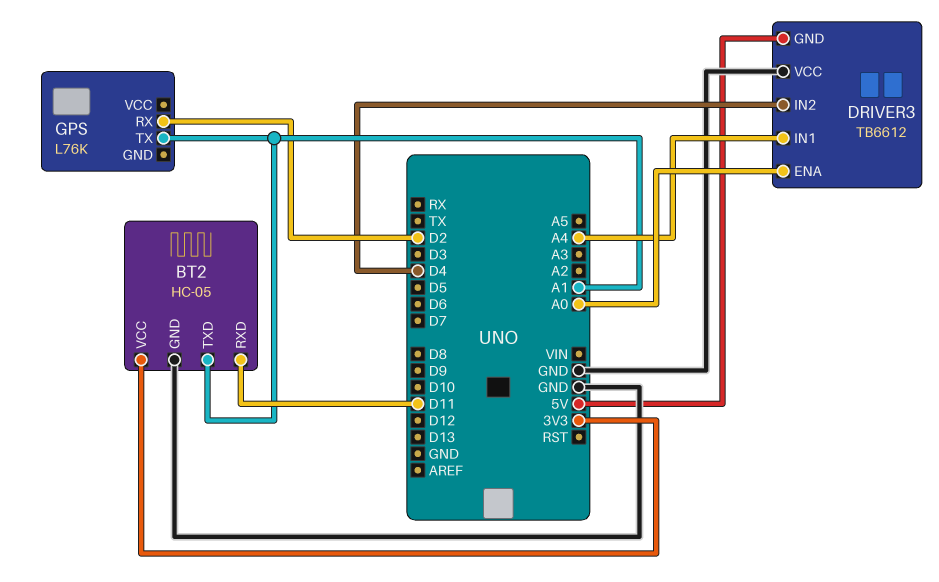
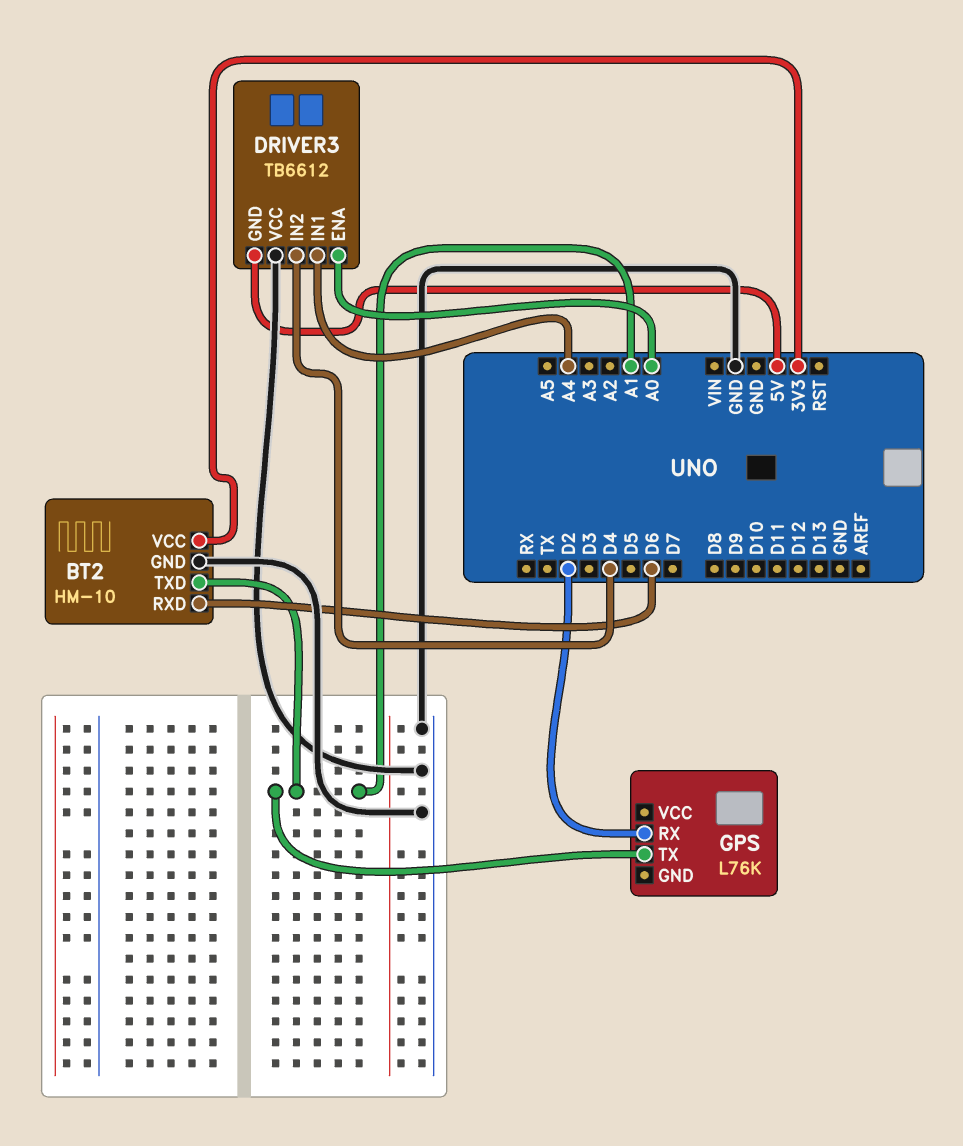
BT2: HC-05 -> HM-10
BT2 pin RXD: D11 -> D6

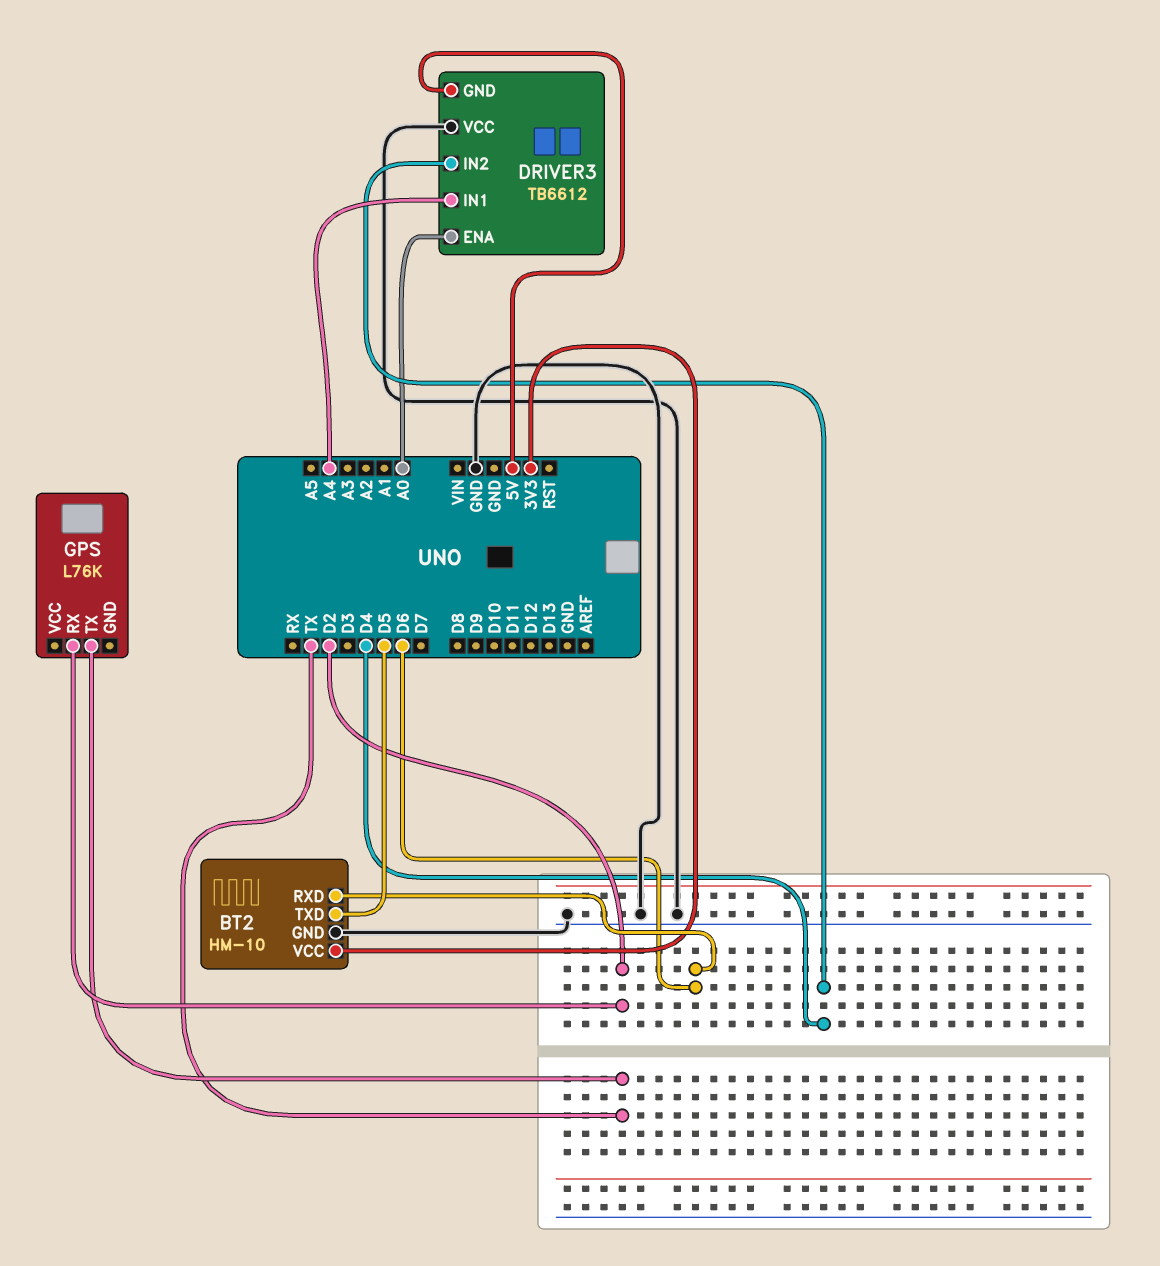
BT2 pin TXD: A1 -> D5
GPS pin TX: A1 -> TX

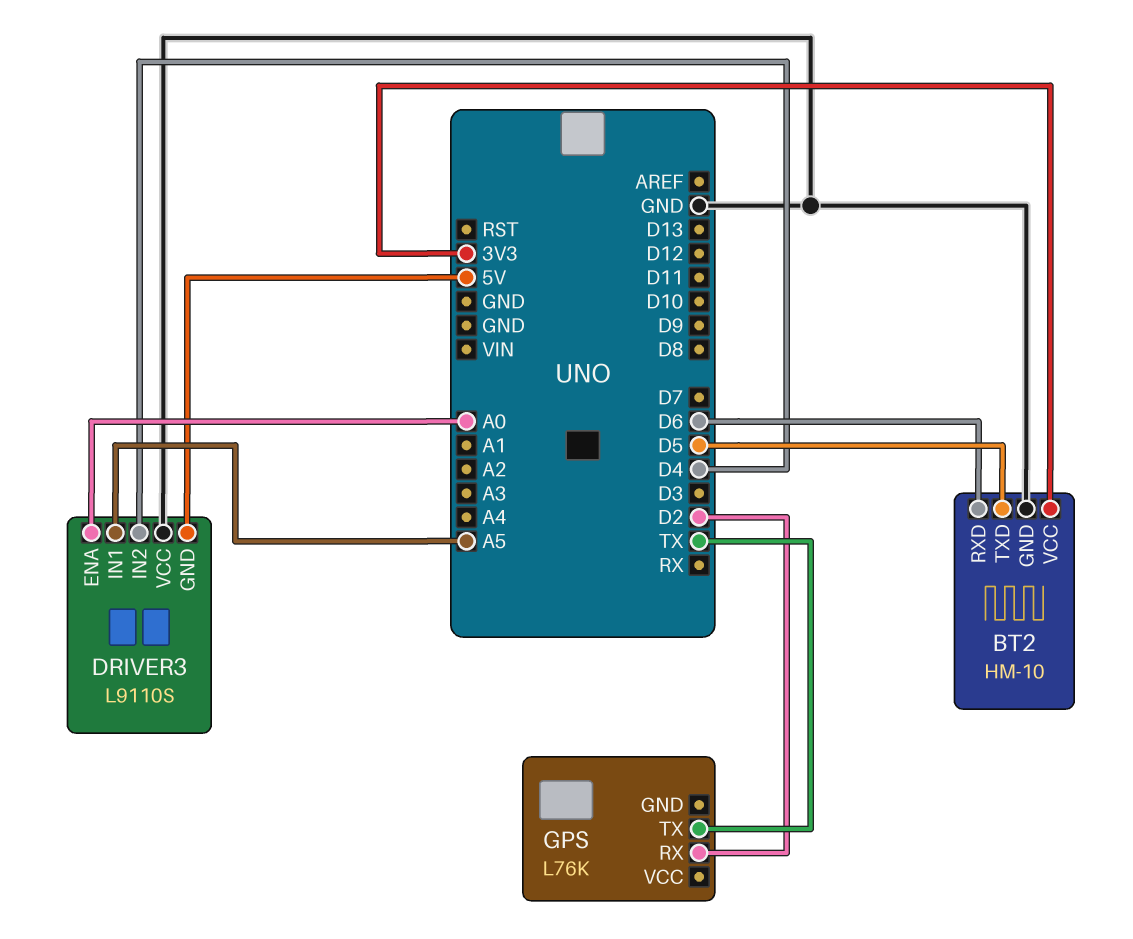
DRIVER3: TB6612 -> L9110S
DRIVER3 pin IN1: A4 -> A5

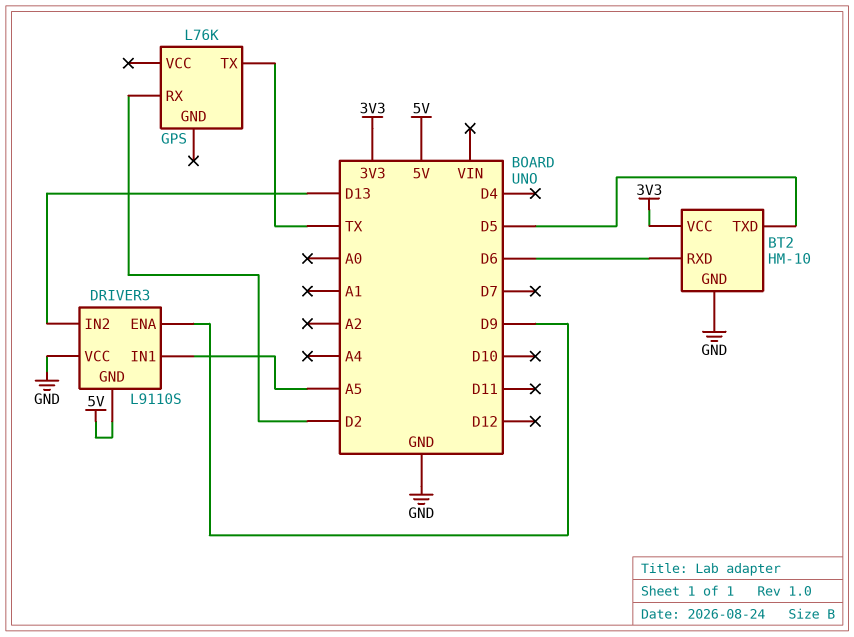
DRIVER3 pin ENA: A0 -> D9
DRIVER3 pin IN2: D4 -> D13

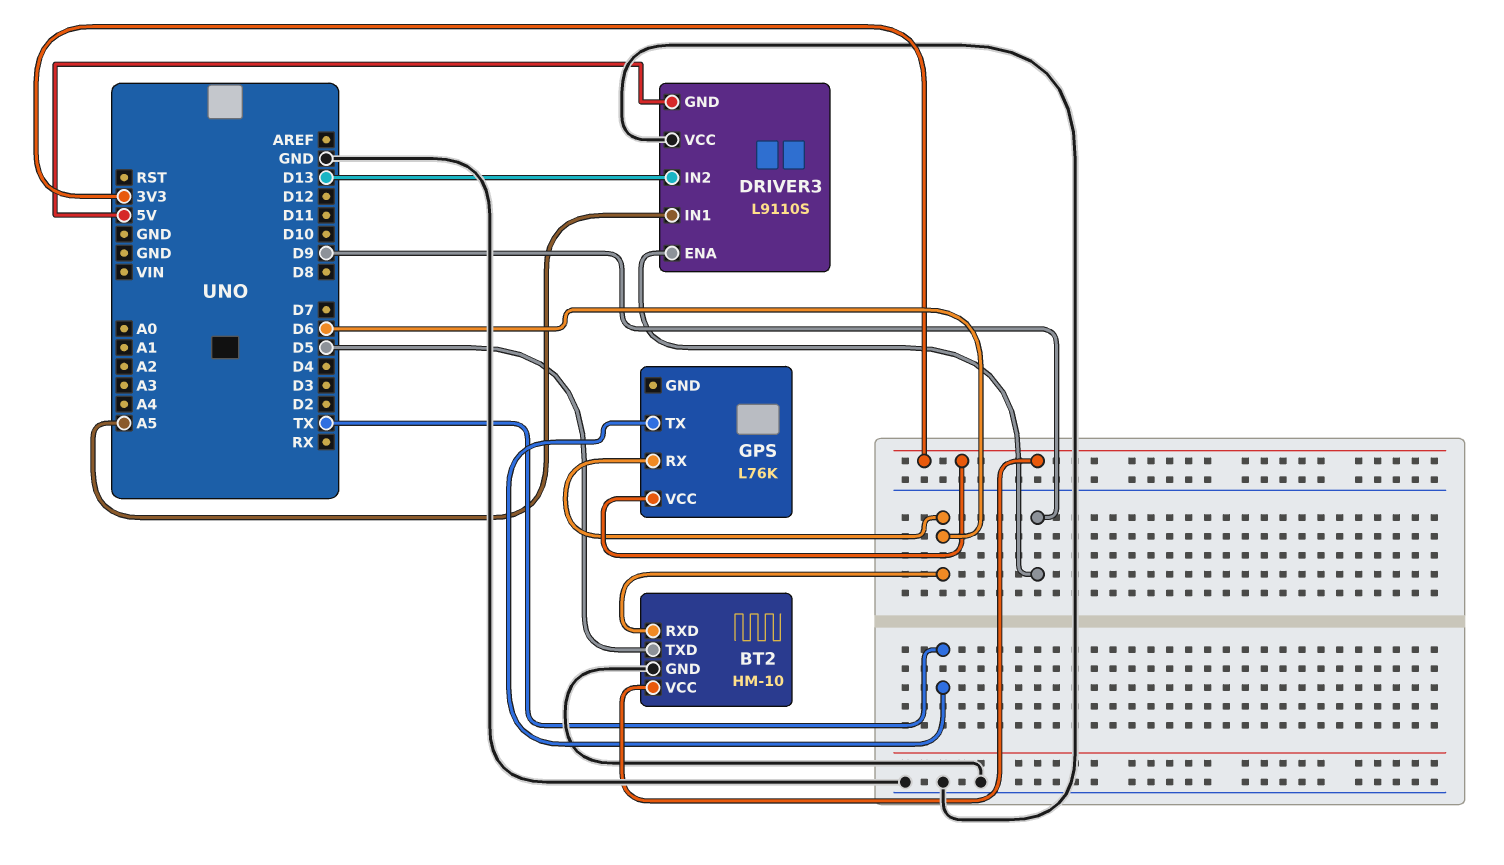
GPS pin RX: D2 -> D6
GPS pin VCC: none -> 3V3

